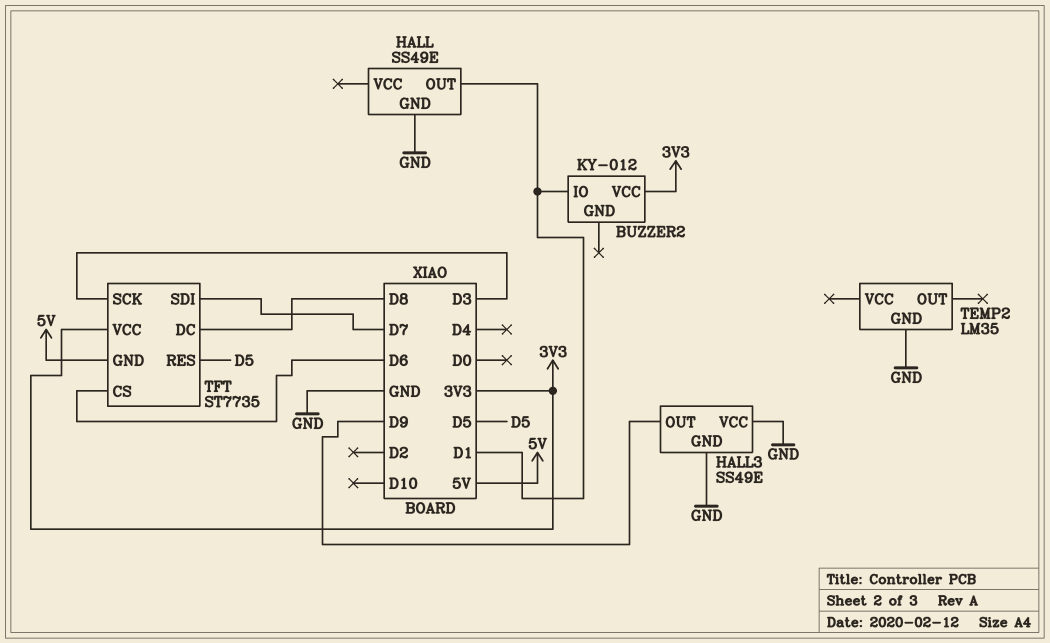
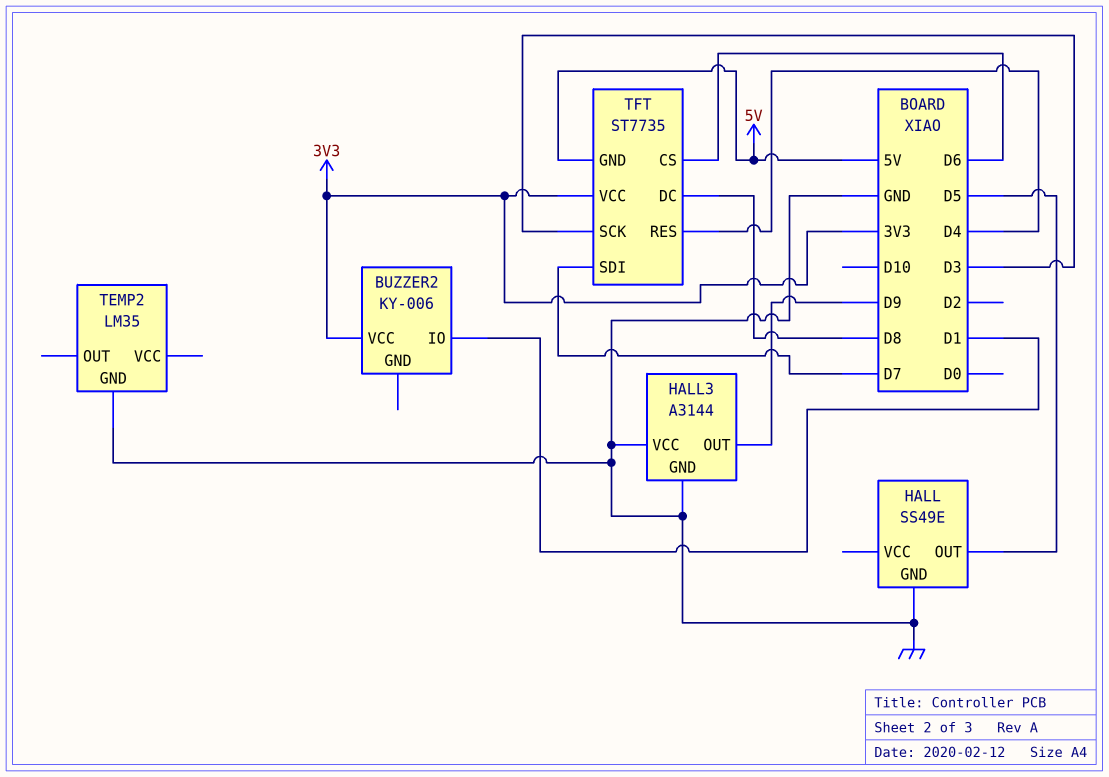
BUZZER2: KY-012 -> KY-006
HALL pin OUT: D1 -> D5
HALL3: SS49E -> A3144
TFT pin RES: D5 -> D4

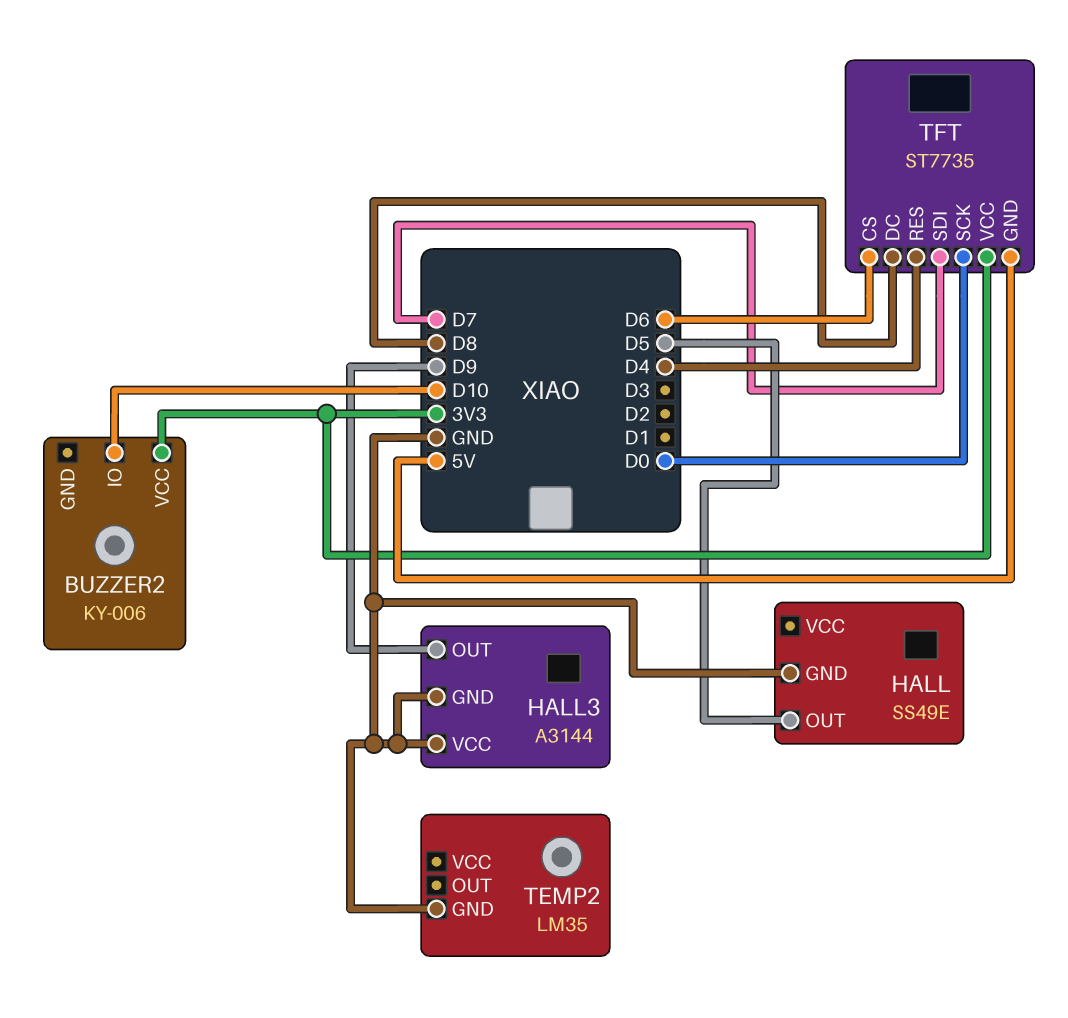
BUZZER2 pin IO: D1 -> D10
TFT pin SCK: D3 -> D0

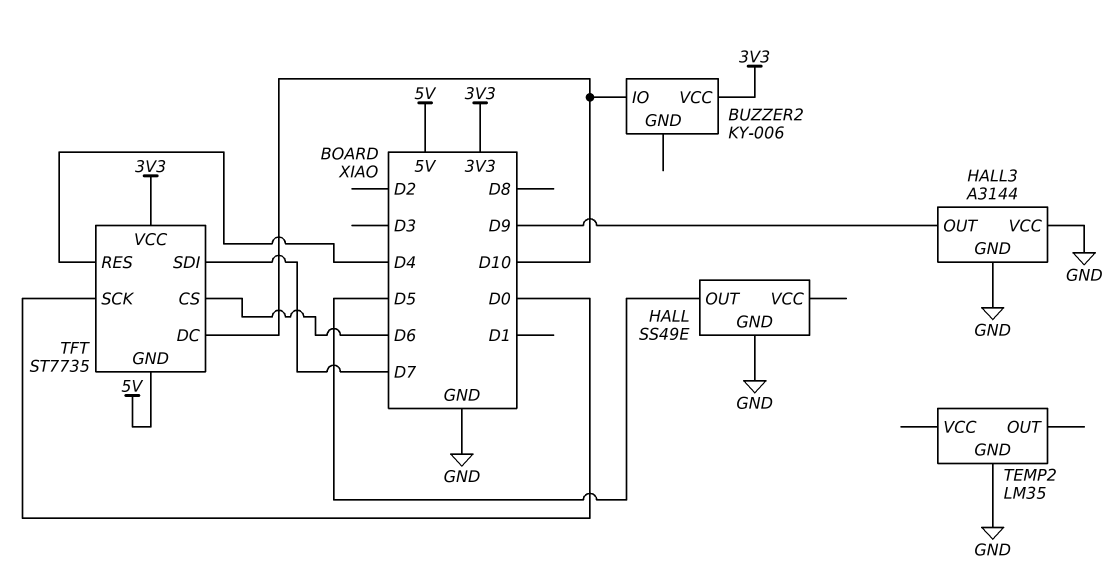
TFT pin DC: D8 -> D10

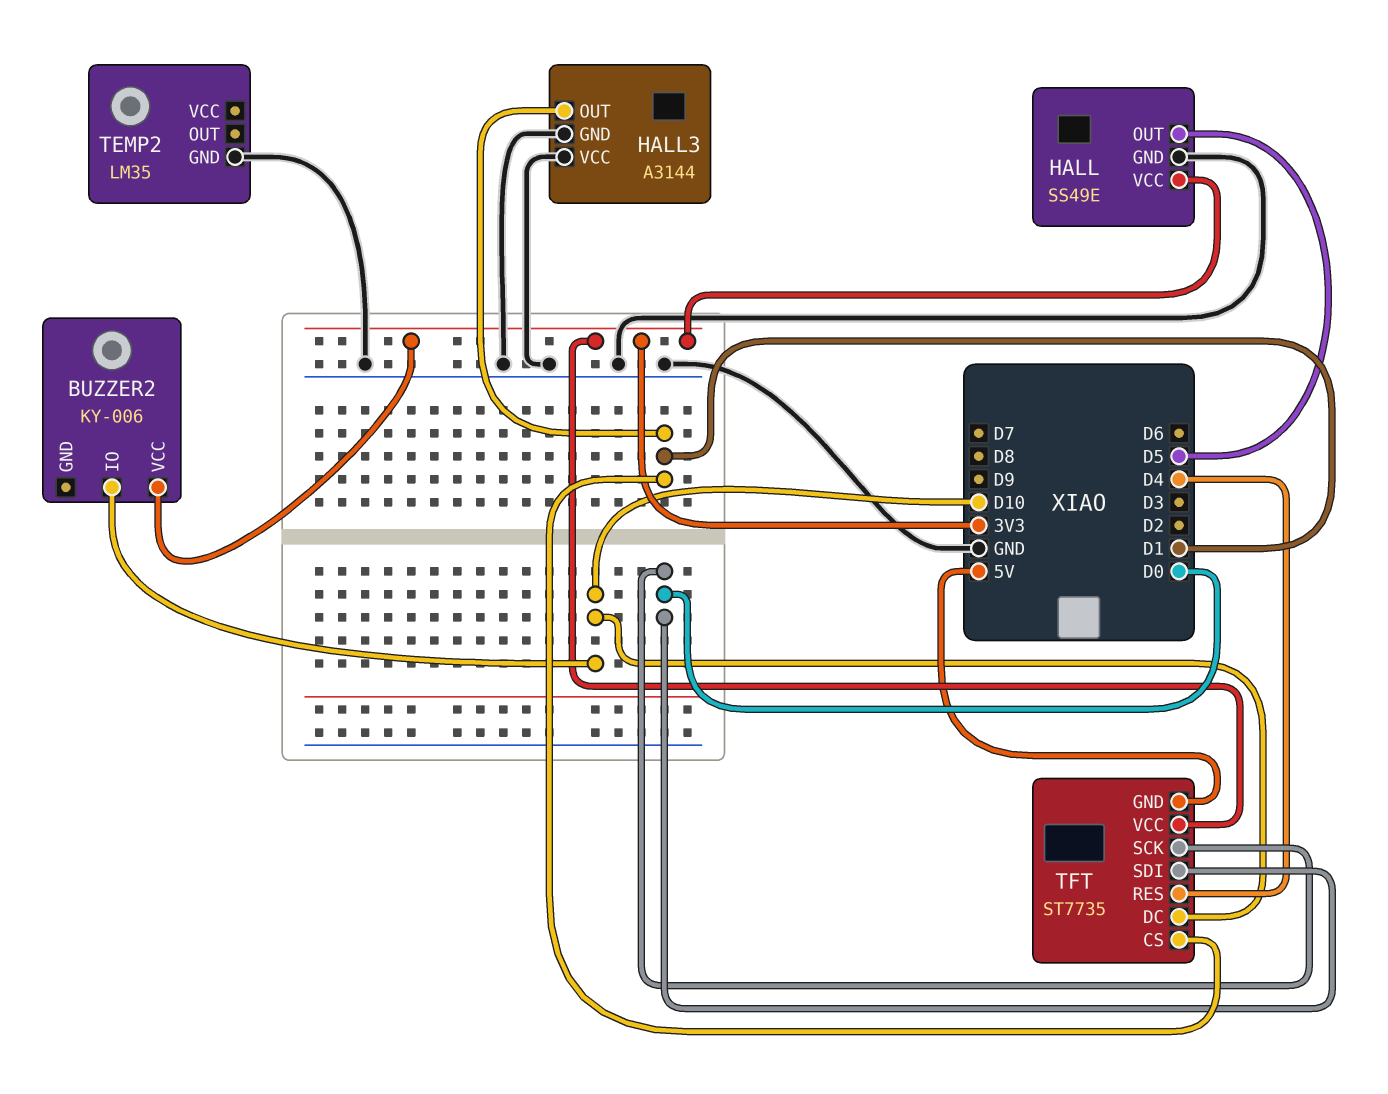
HALL pin VCC: none -> 3V3
HALL3 pin OUT: D9 -> D1
TFT pin CS: D6 -> D1
TFT pin SDI: D7 -> D0

